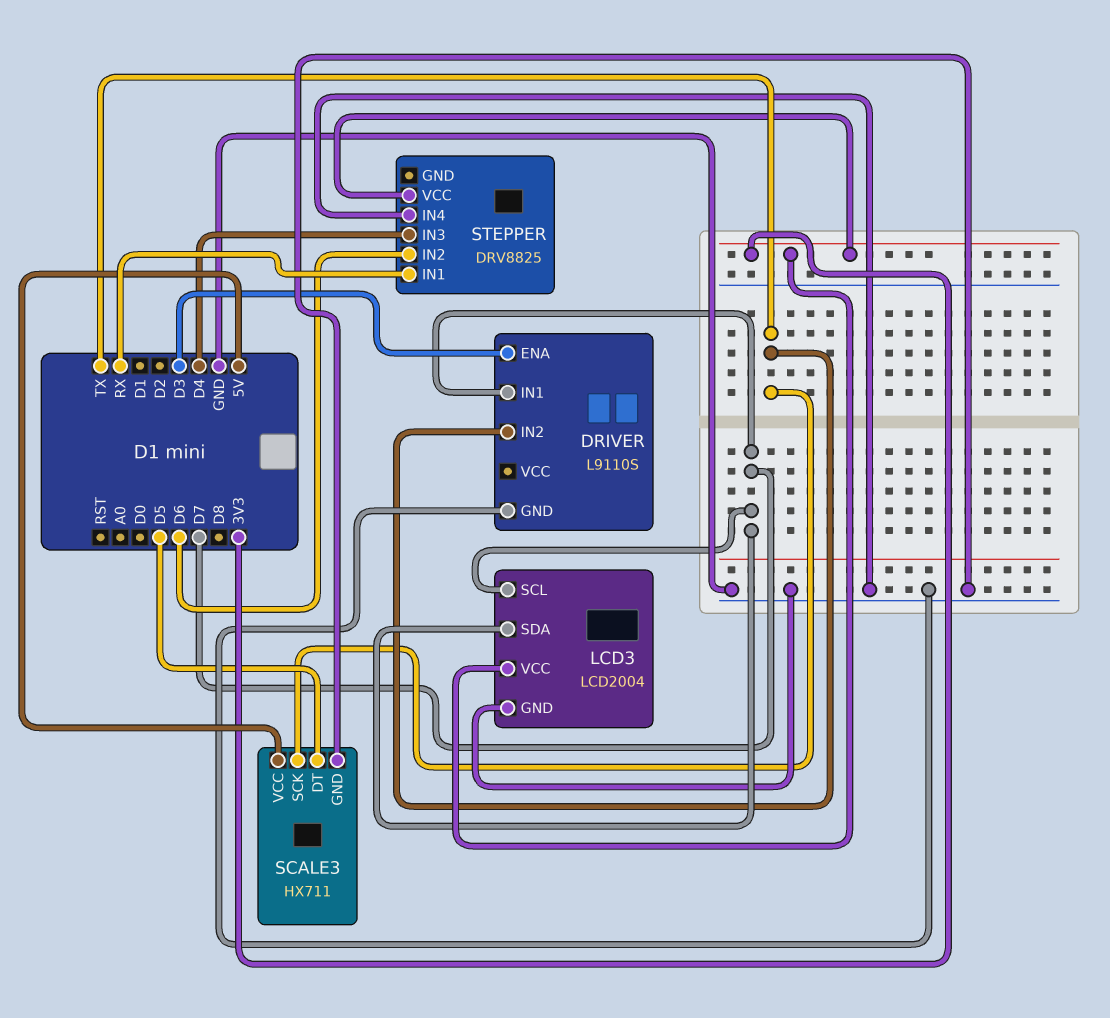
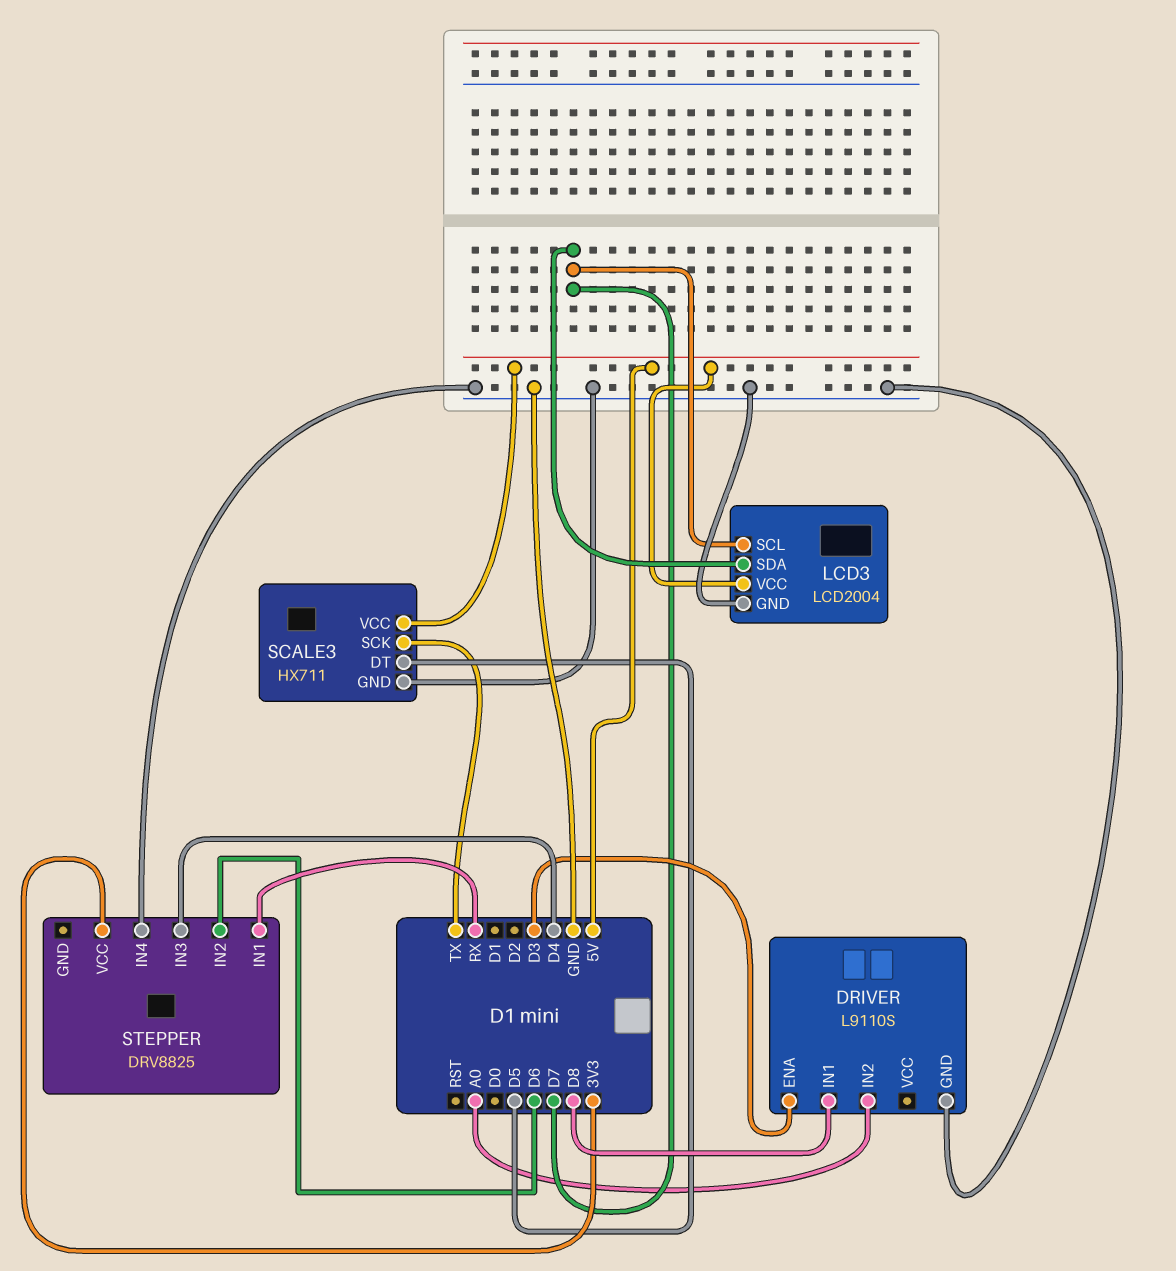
DRIVER pin IN1: D7 -> D8
DRIVER pin IN2: TX -> A0
LCD3 pin VCC: 3V3 -> 5V

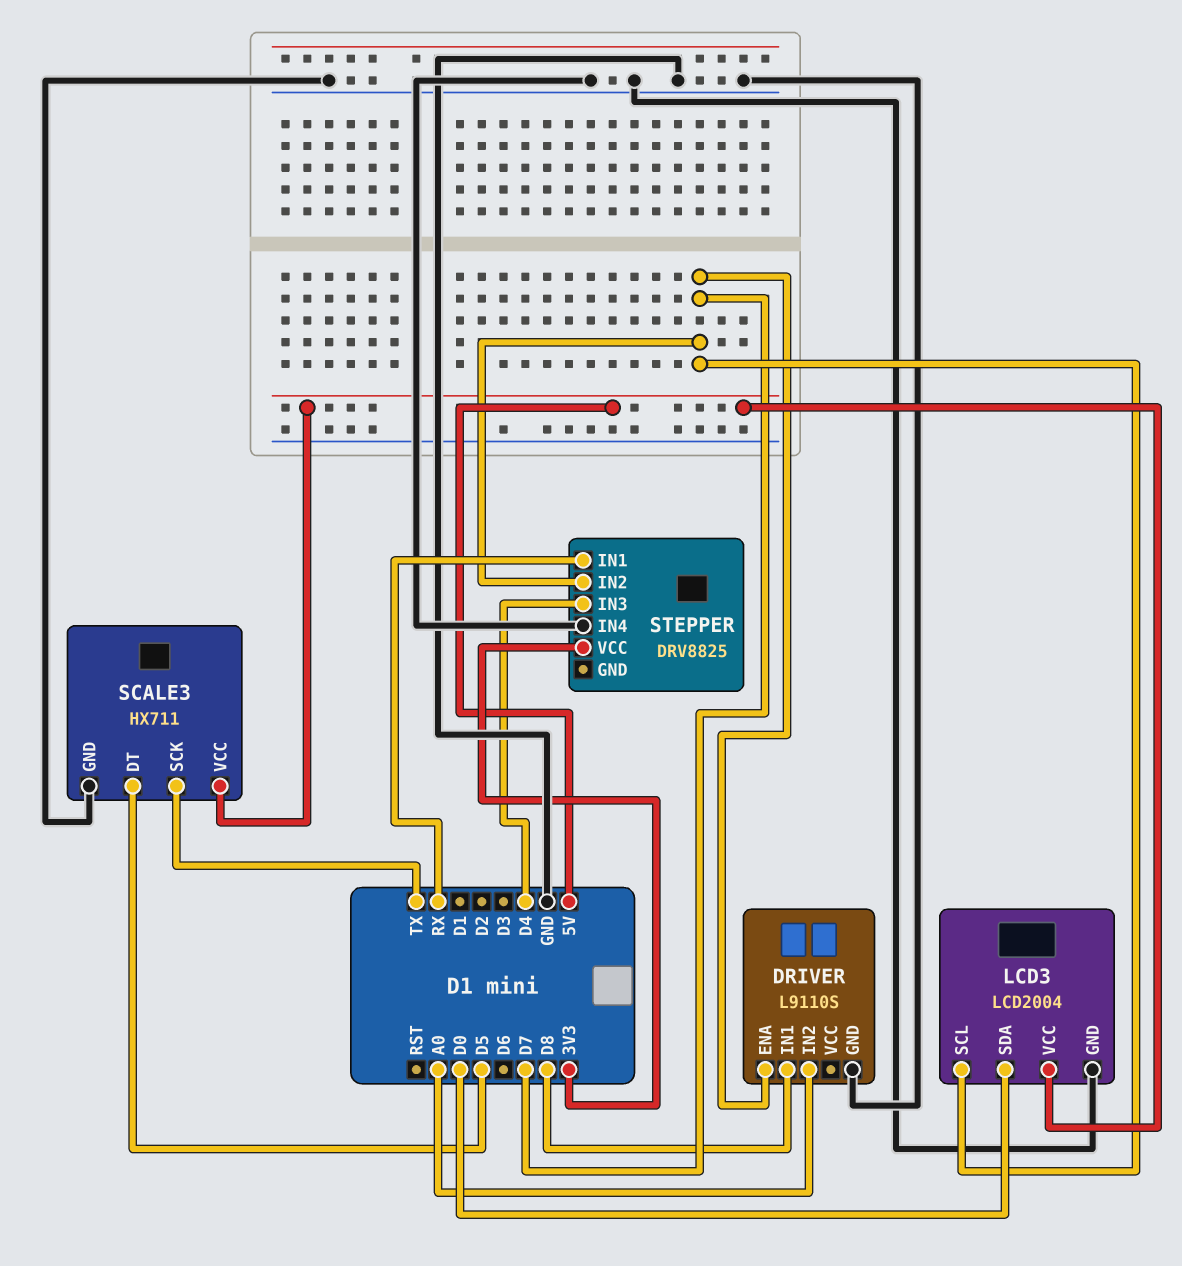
DRIVER pin ENA: D3 -> D7
LCD3 pin SDA: D7 -> D0
STEPPER pin IN2: D6 -> D7

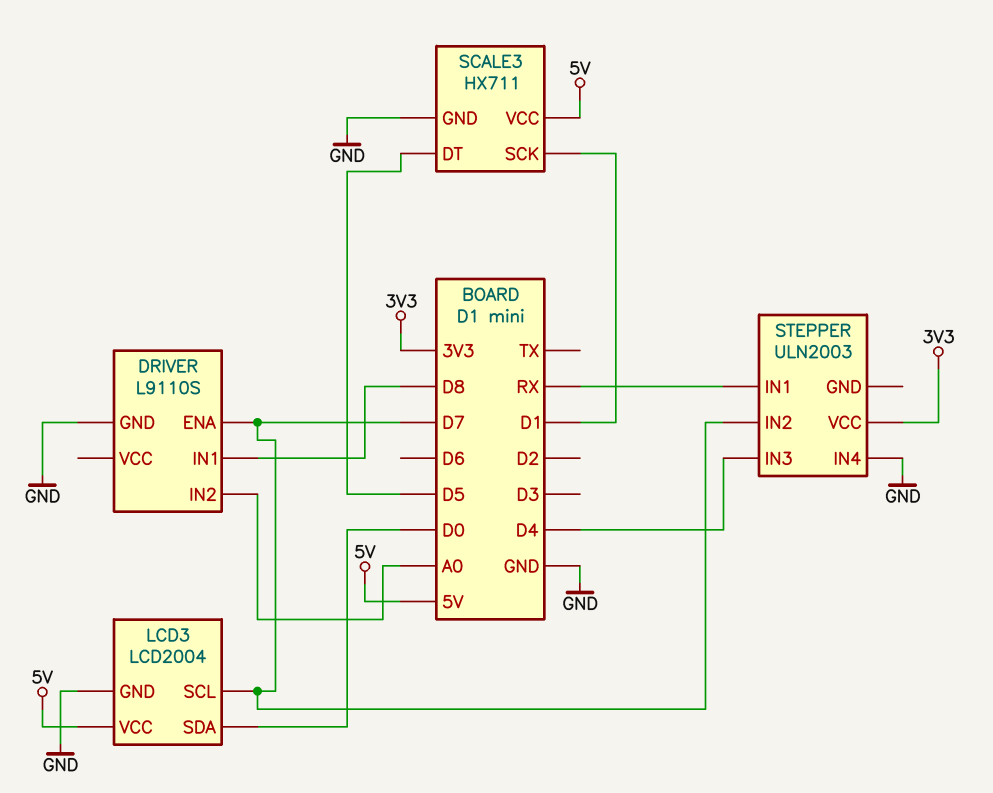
SCALE3 pin SCK: TX -> D1
STEPPER: DRV8825 -> ULN2003

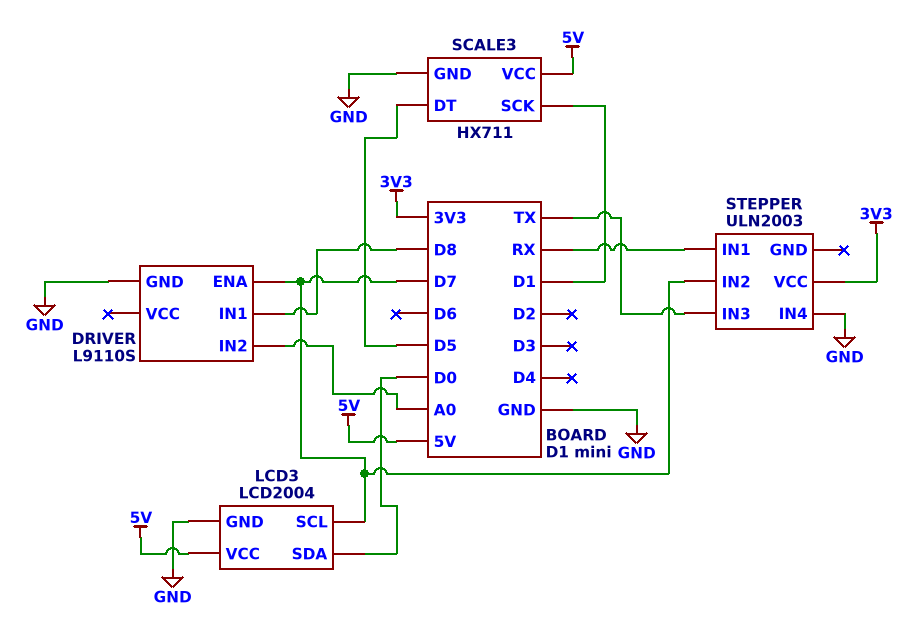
STEPPER pin IN3: D4 -> TX

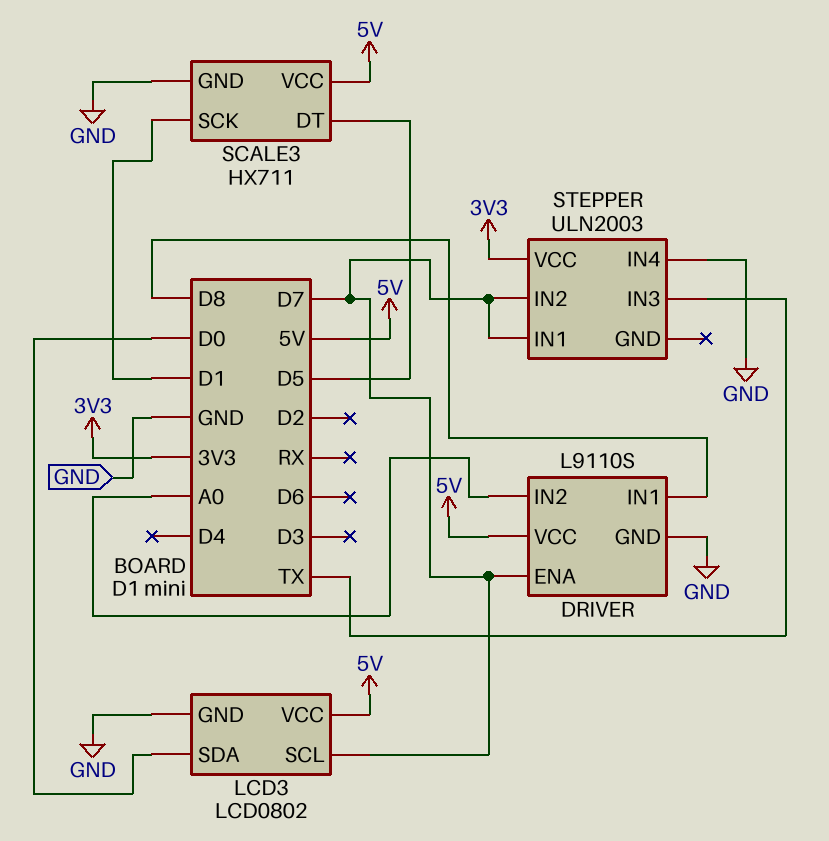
DRIVER pin VCC: none -> 5V
LCD3: LCD2004 -> LCD0802
STEPPER pin IN1: RX -> D7

